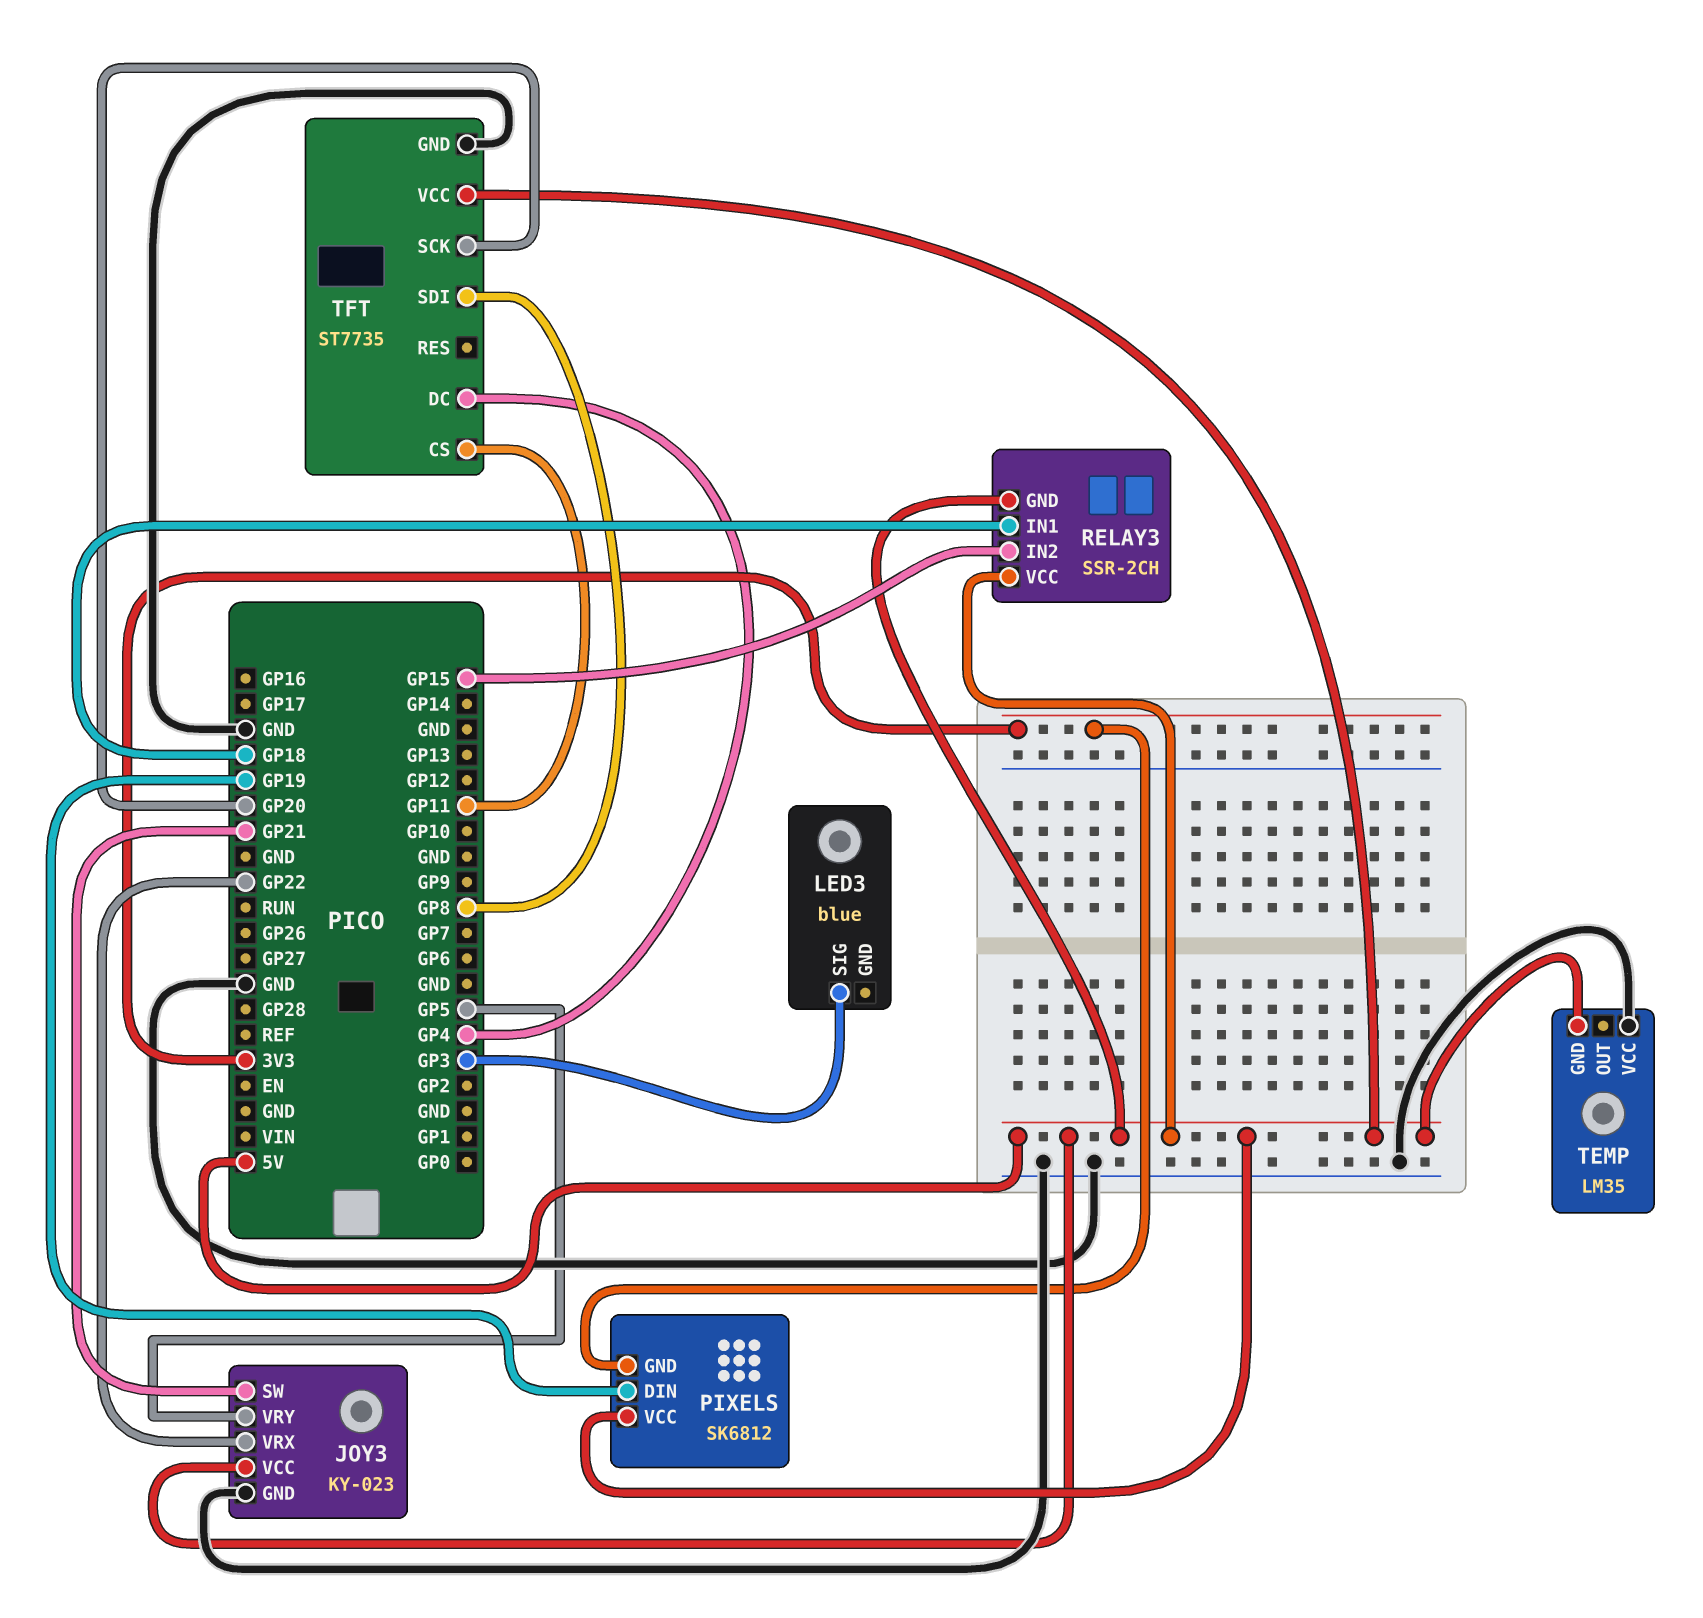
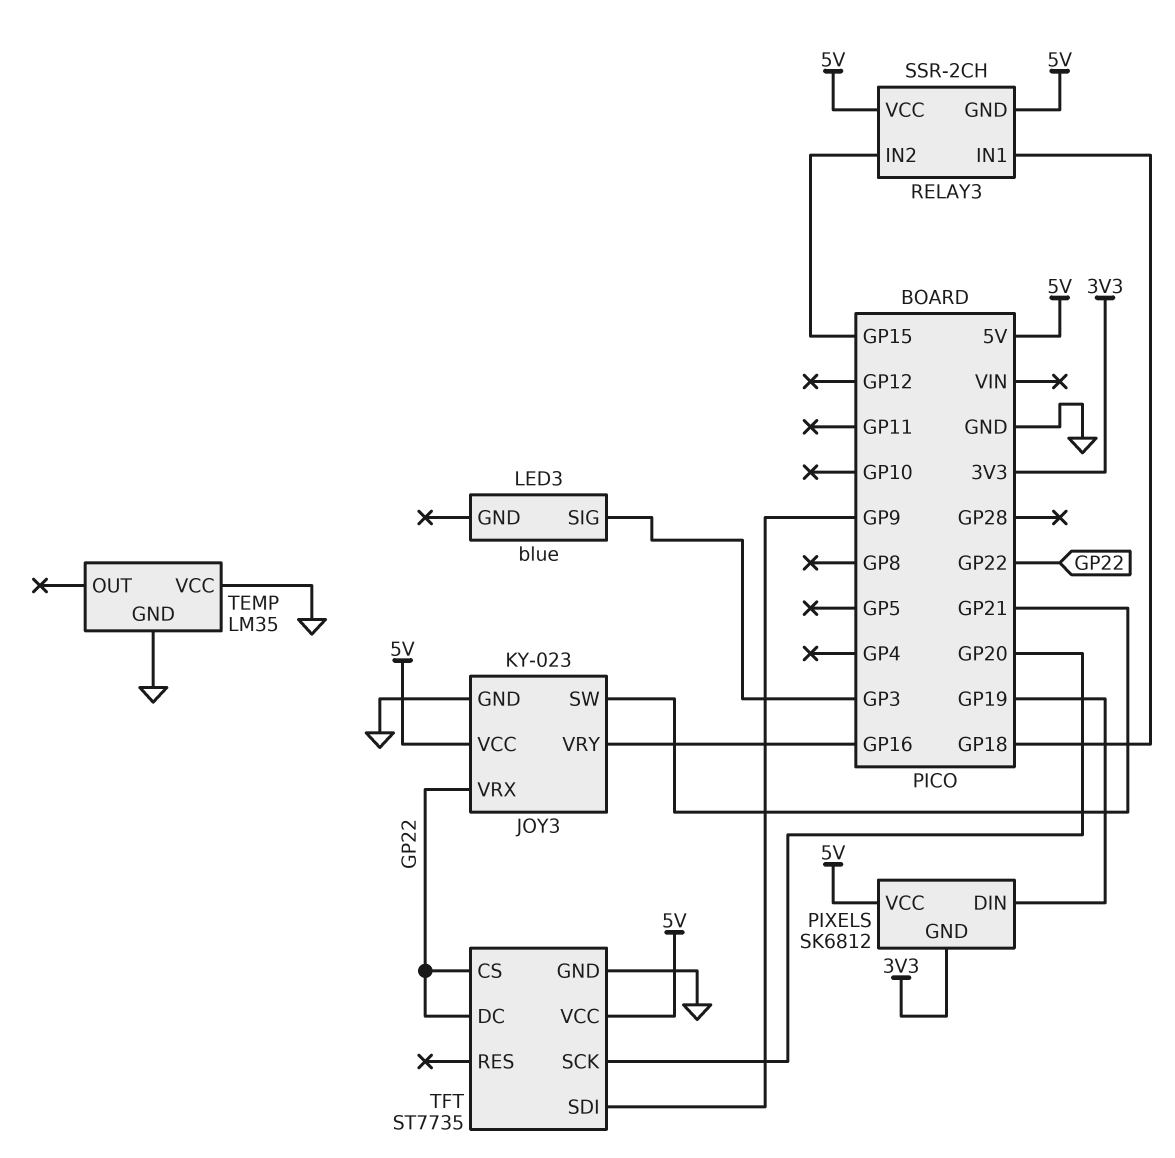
JOY3 pin VRY: GP5 -> GP16
TEMP pin GND: 5V -> GND
TFT pin CS: GP11 -> GP22
TFT pin DC: GP4 -> GP22
TFT pin SDI: GP8 -> GP9

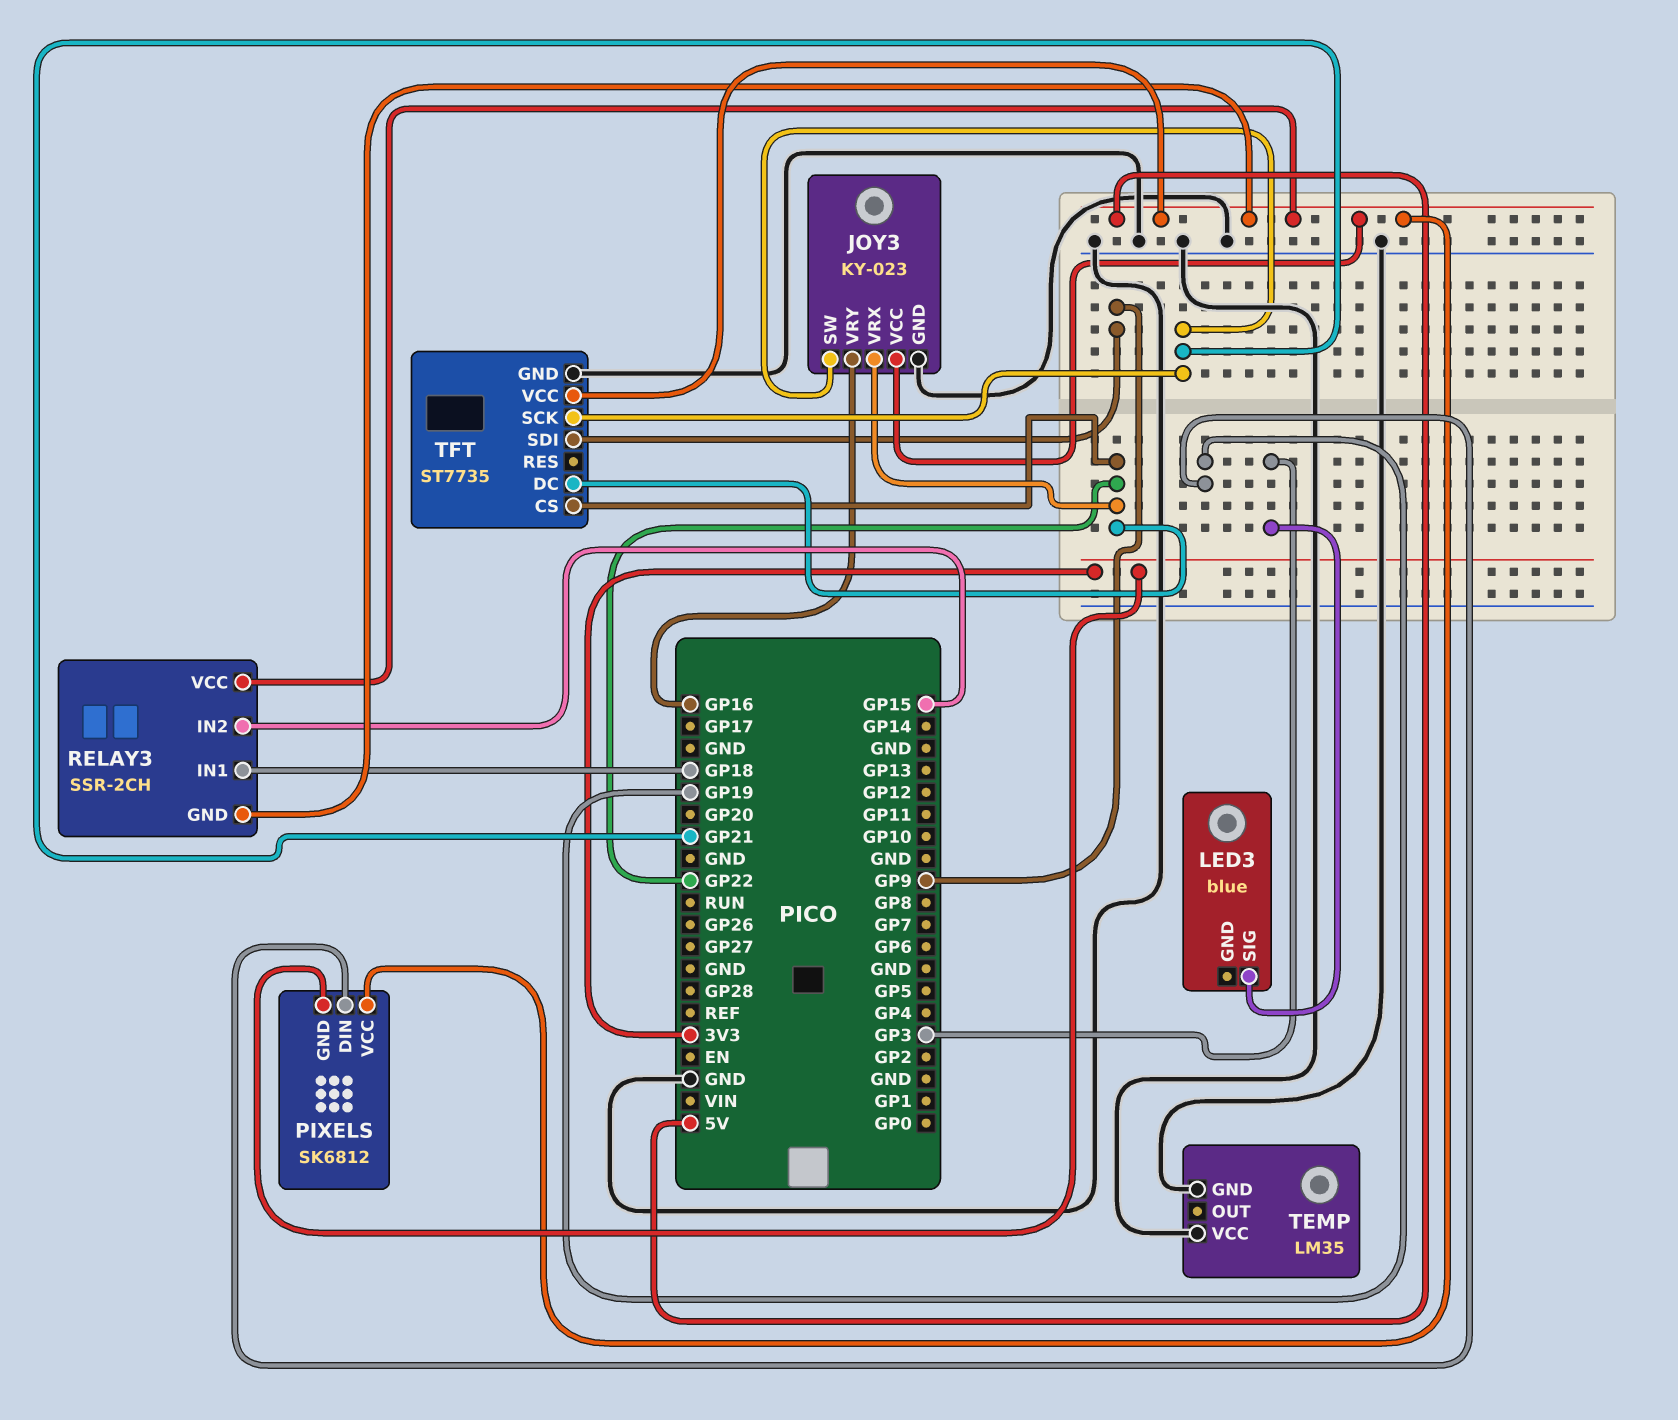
TFT pin SCK: GP20 -> GP21

